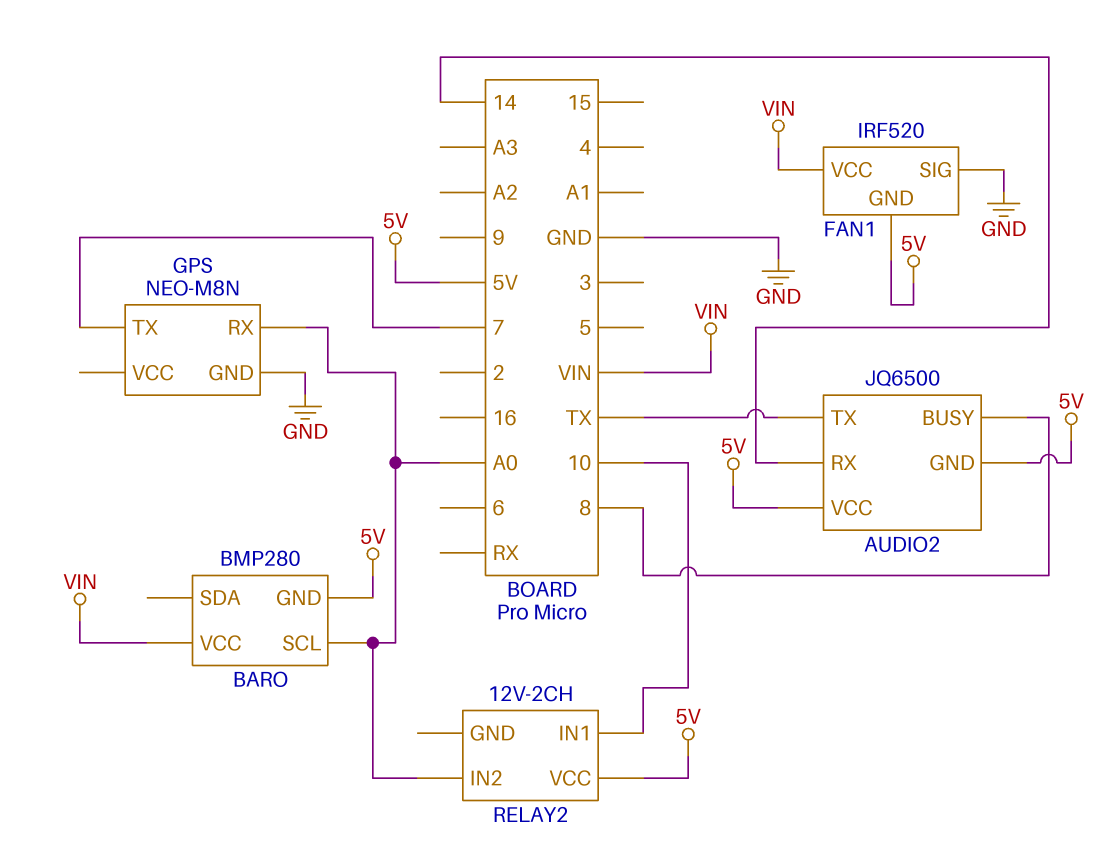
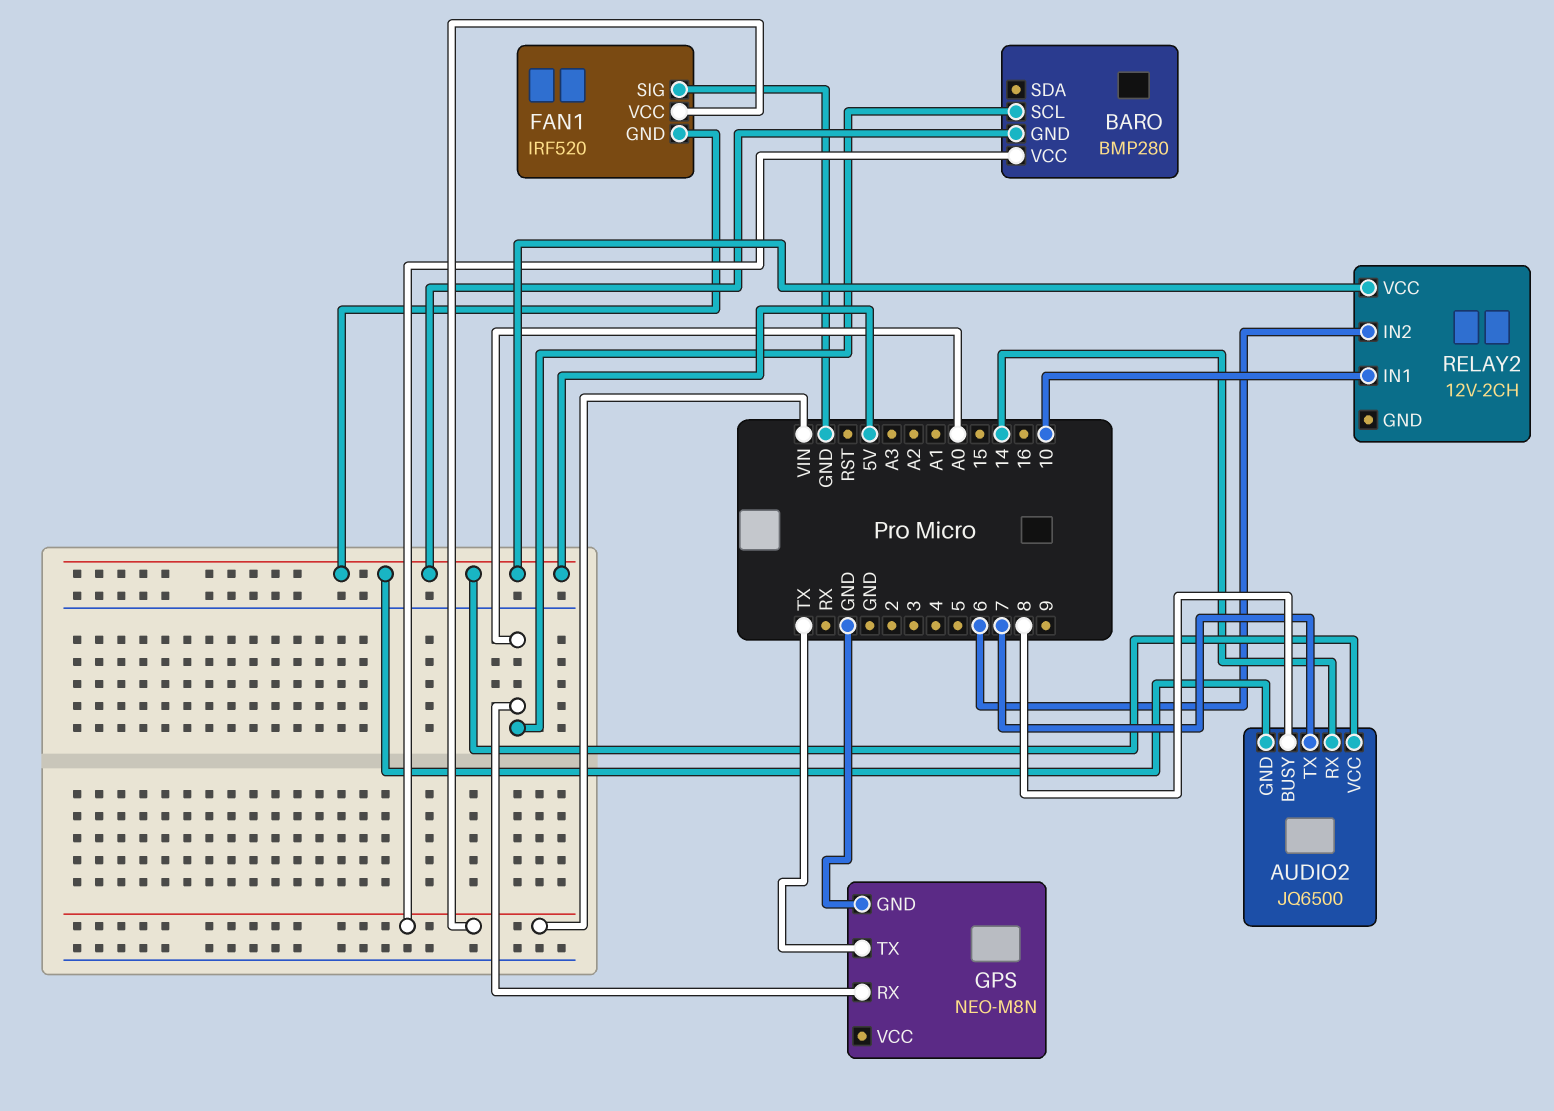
AUDIO2 pin TX: TX -> 7
GPS pin TX: 7 -> TX
RELAY2 pin IN2: A0 -> 6

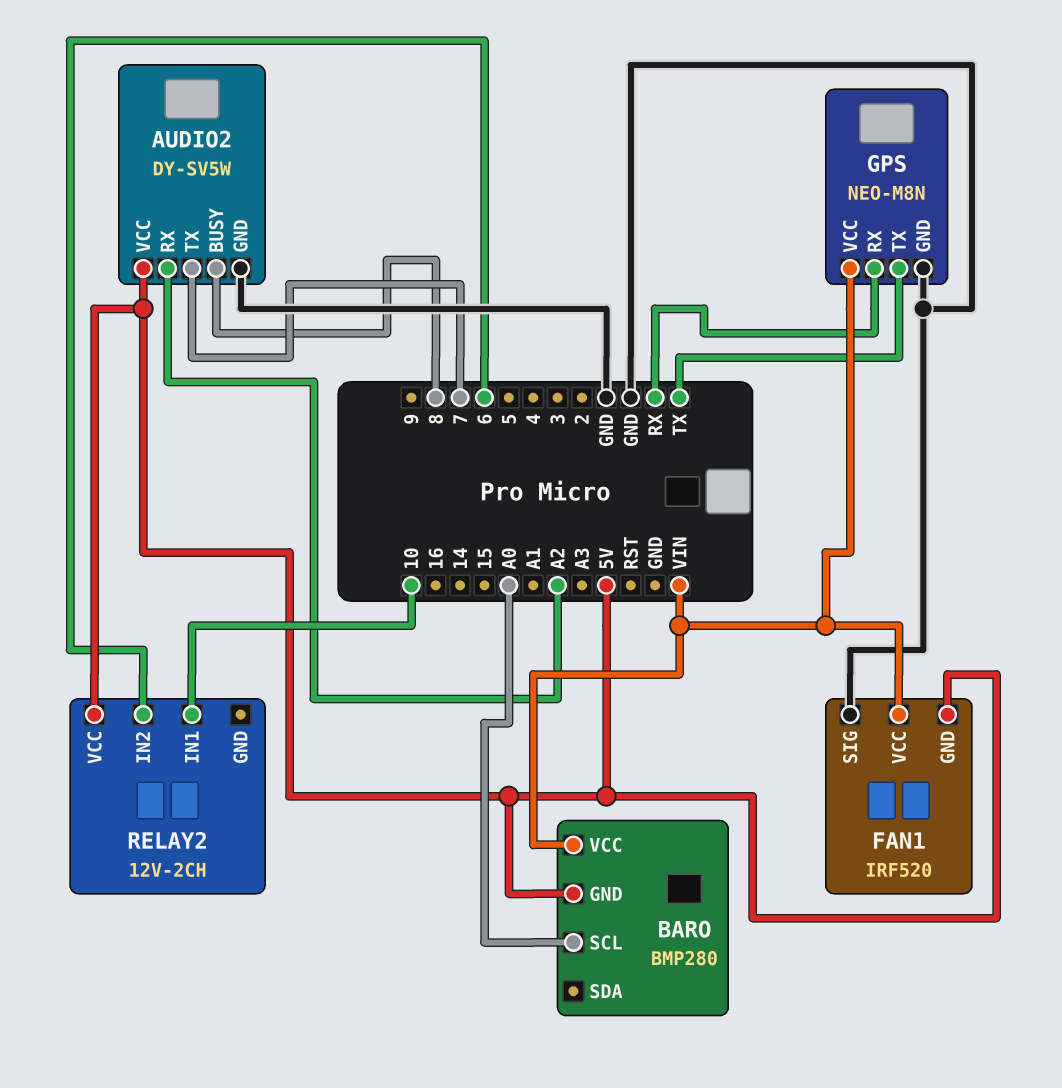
AUDIO2: JQ6500 -> DY-SV5W
AUDIO2 pin GND: 5V -> GND
AUDIO2 pin RX: 14 -> A2
GPS pin RX: A0 -> RX
GPS pin VCC: none -> VIN

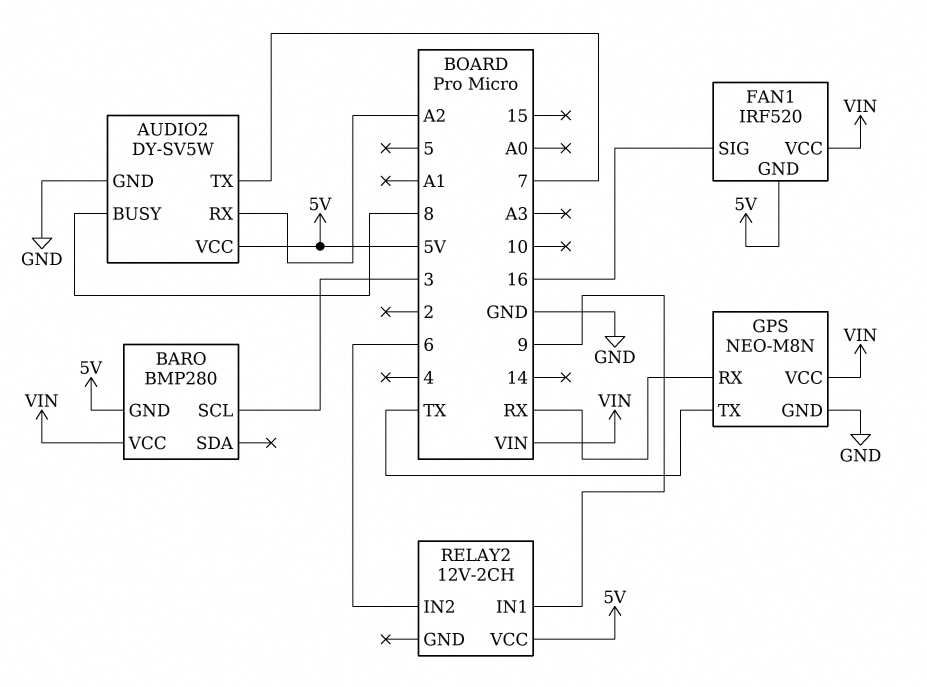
BARO pin SCL: A0 -> 3
FAN1 pin SIG: GND -> 16
RELAY2 pin IN1: 10 -> 9

